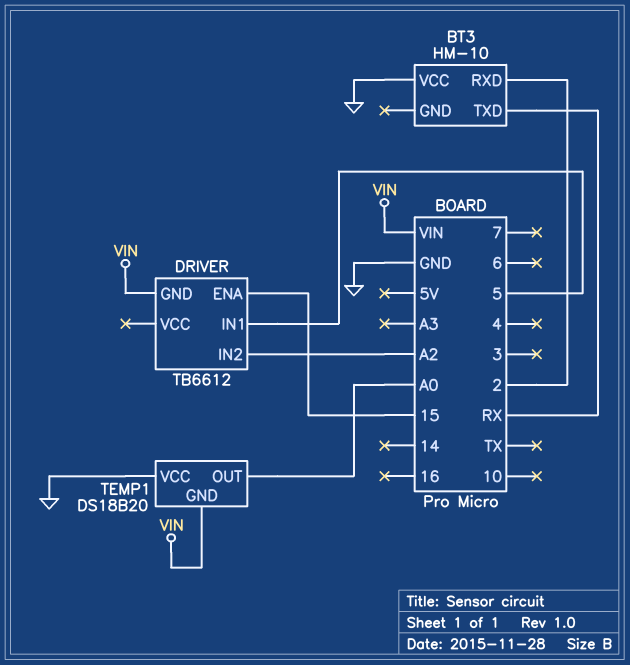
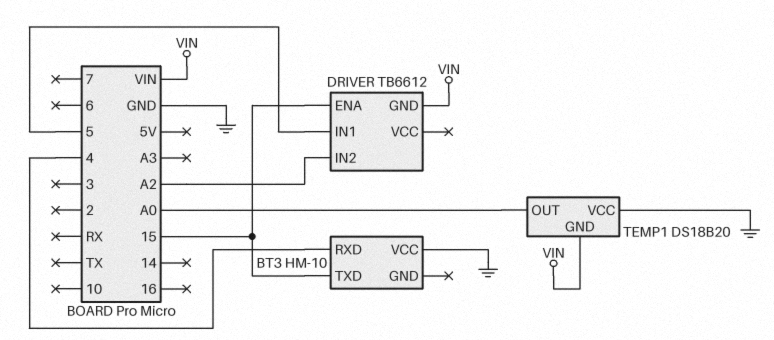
BT3 pin RXD: 2 -> 4
BT3 pin TXD: RX -> 15

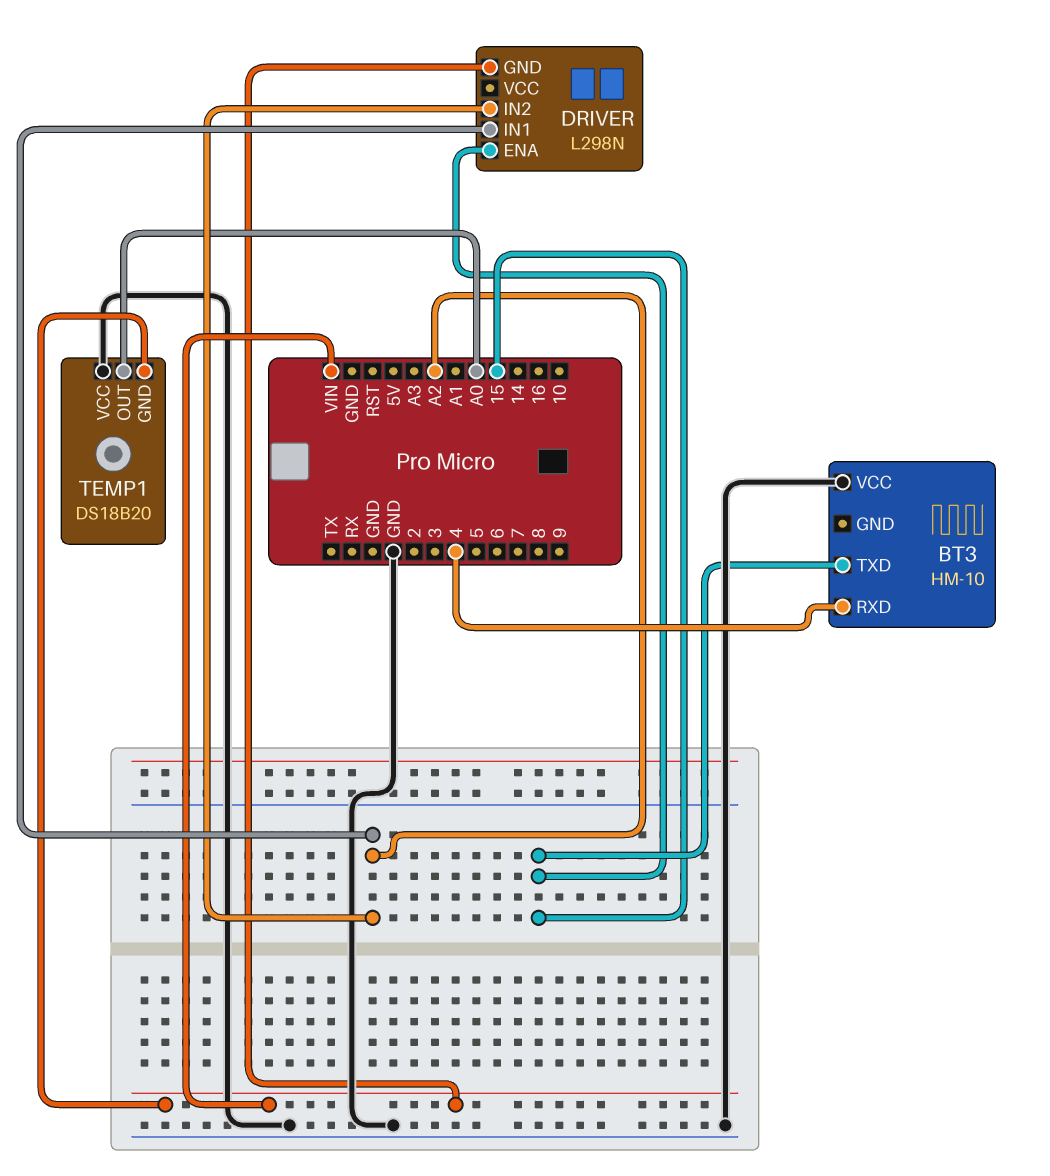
DRIVER: TB6612 -> L298N
DRIVER pin IN1: 5 -> A2

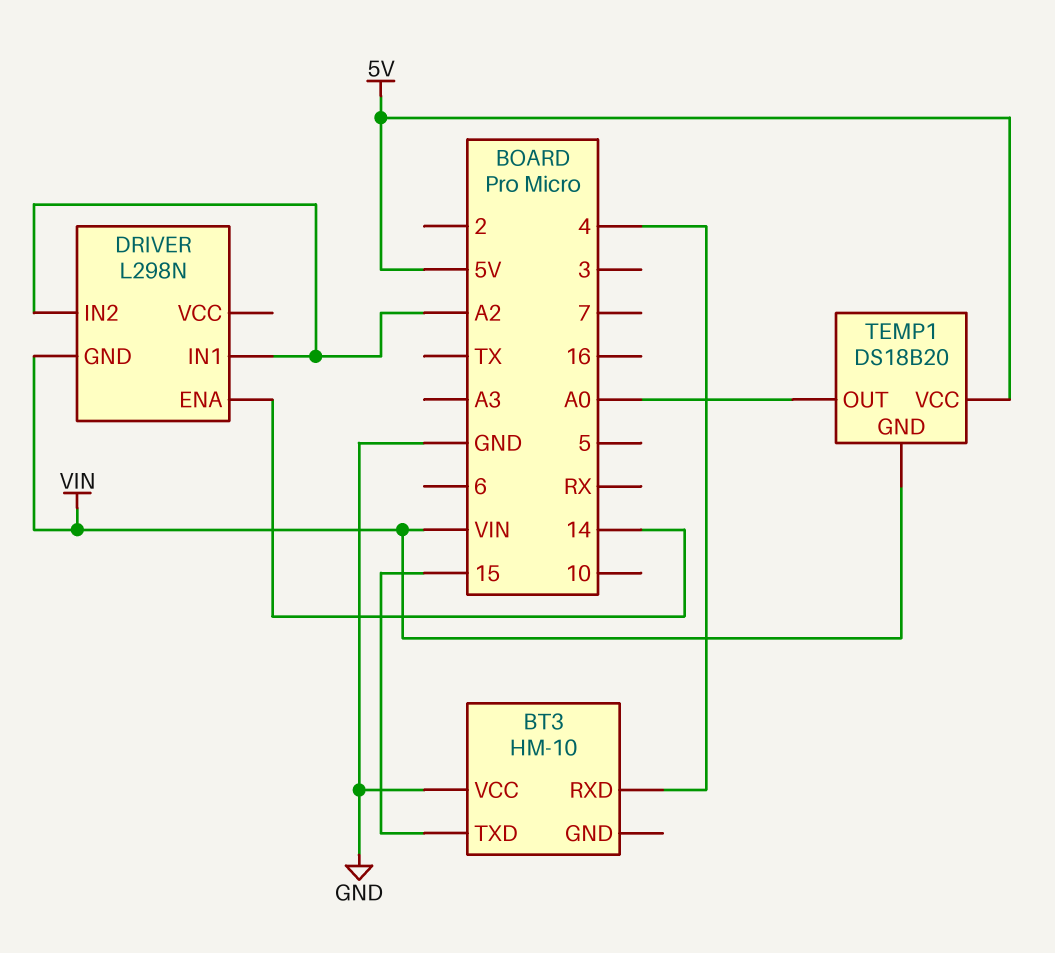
DRIVER pin ENA: 15 -> 14
TEMP1 pin VCC: GND -> 5V

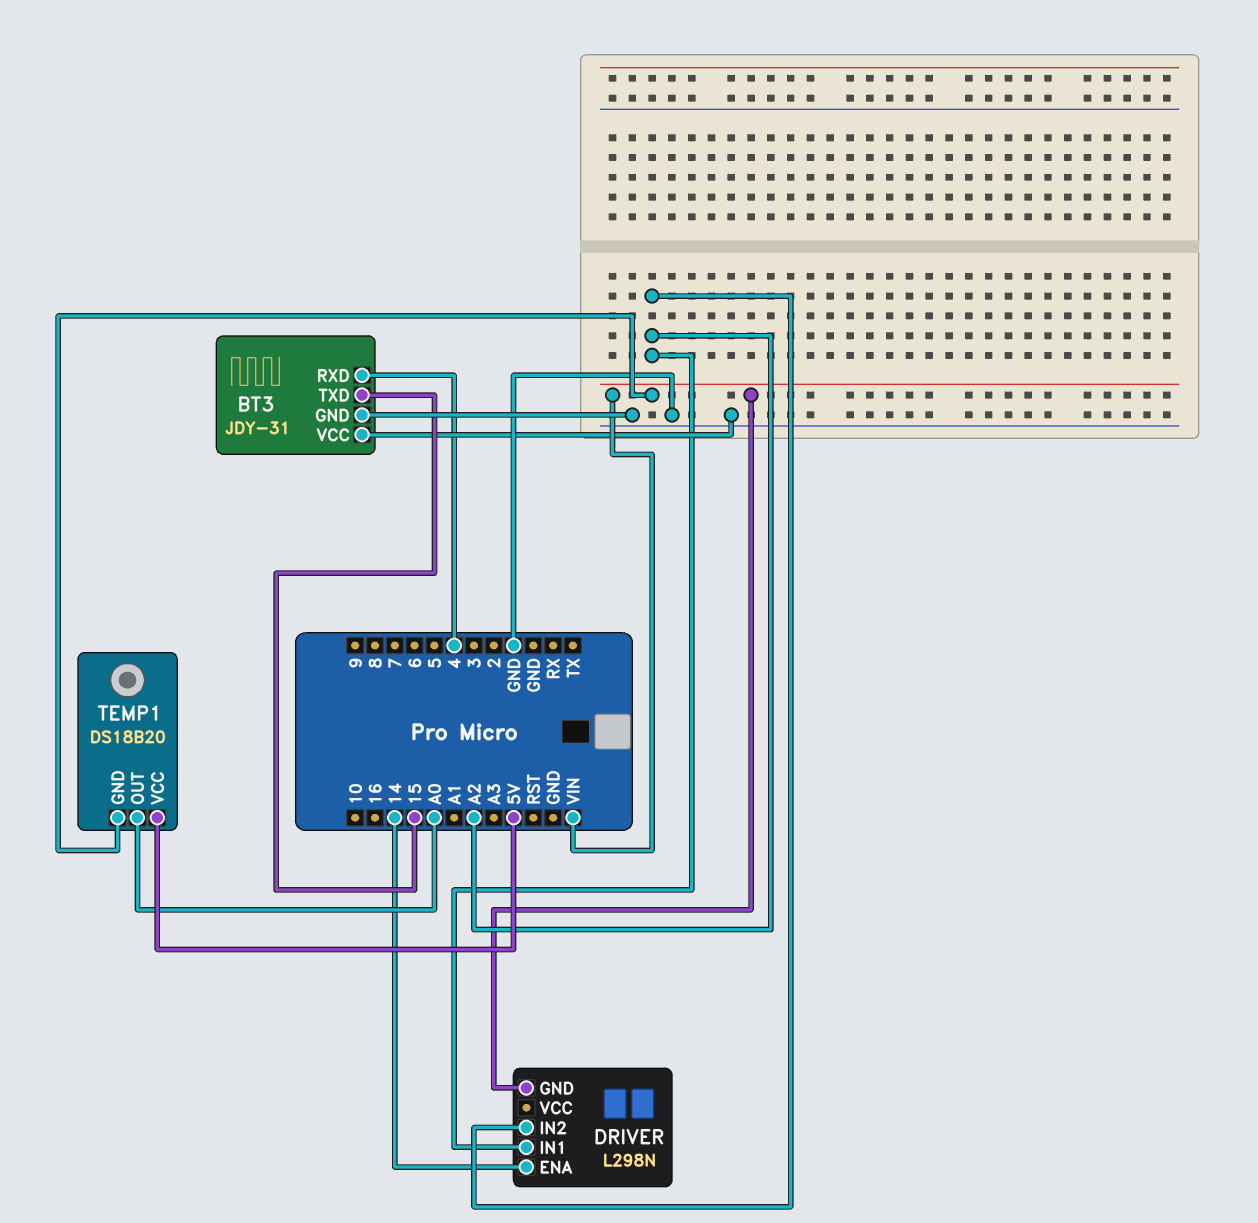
BT3: HM-10 -> JDY-31
BT3 pin GND: none -> GND

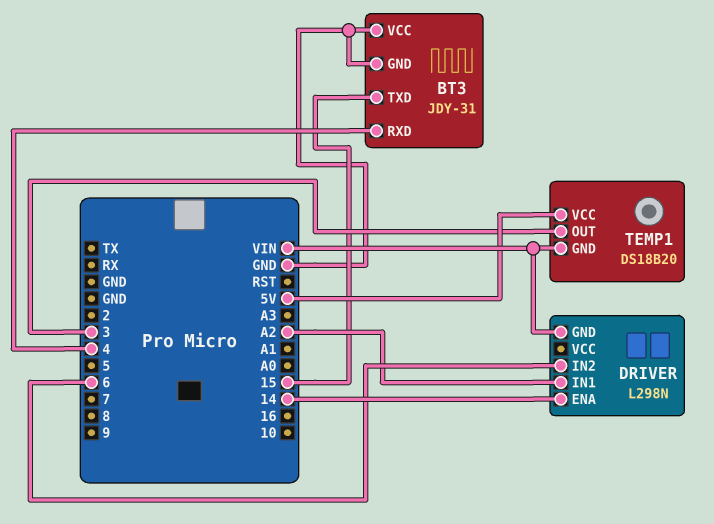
DRIVER pin IN2: A2 -> 6
TEMP1 pin OUT: A0 -> 3

